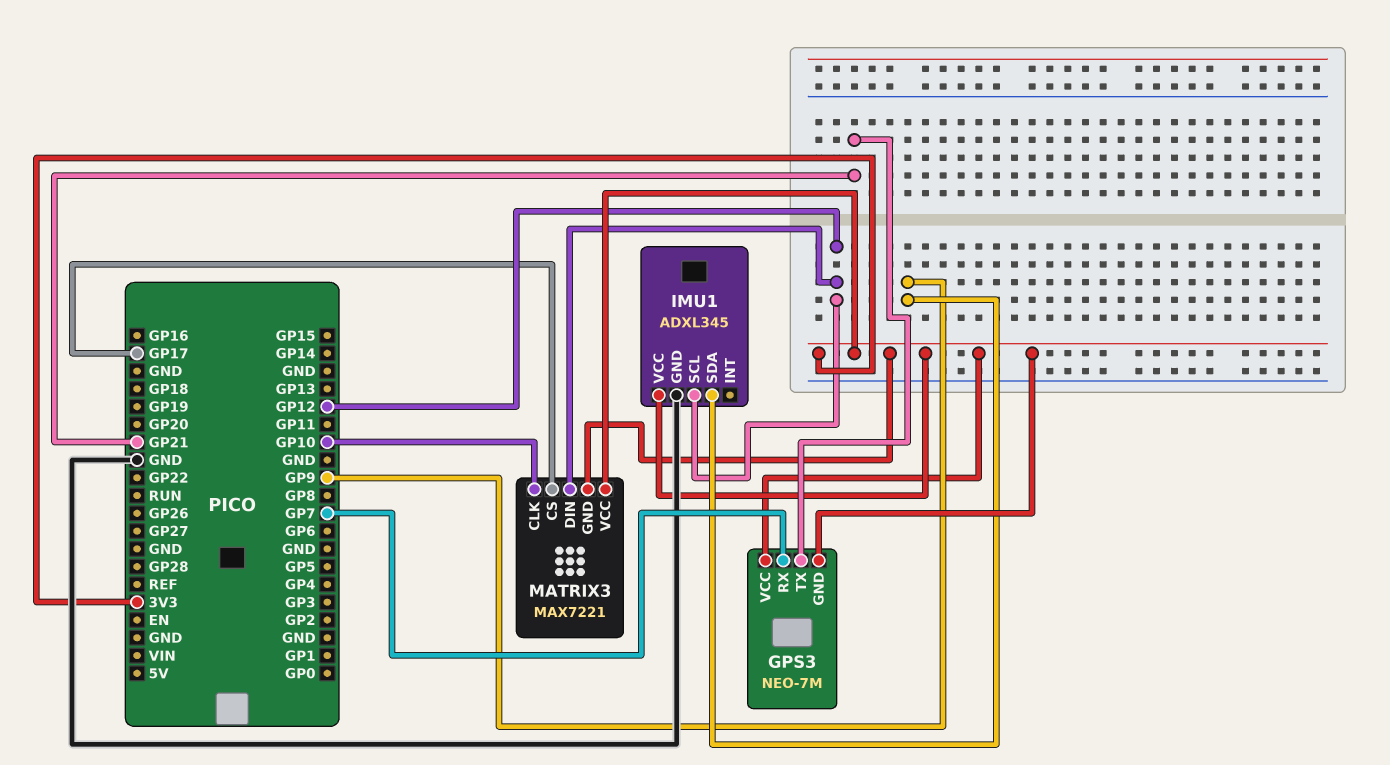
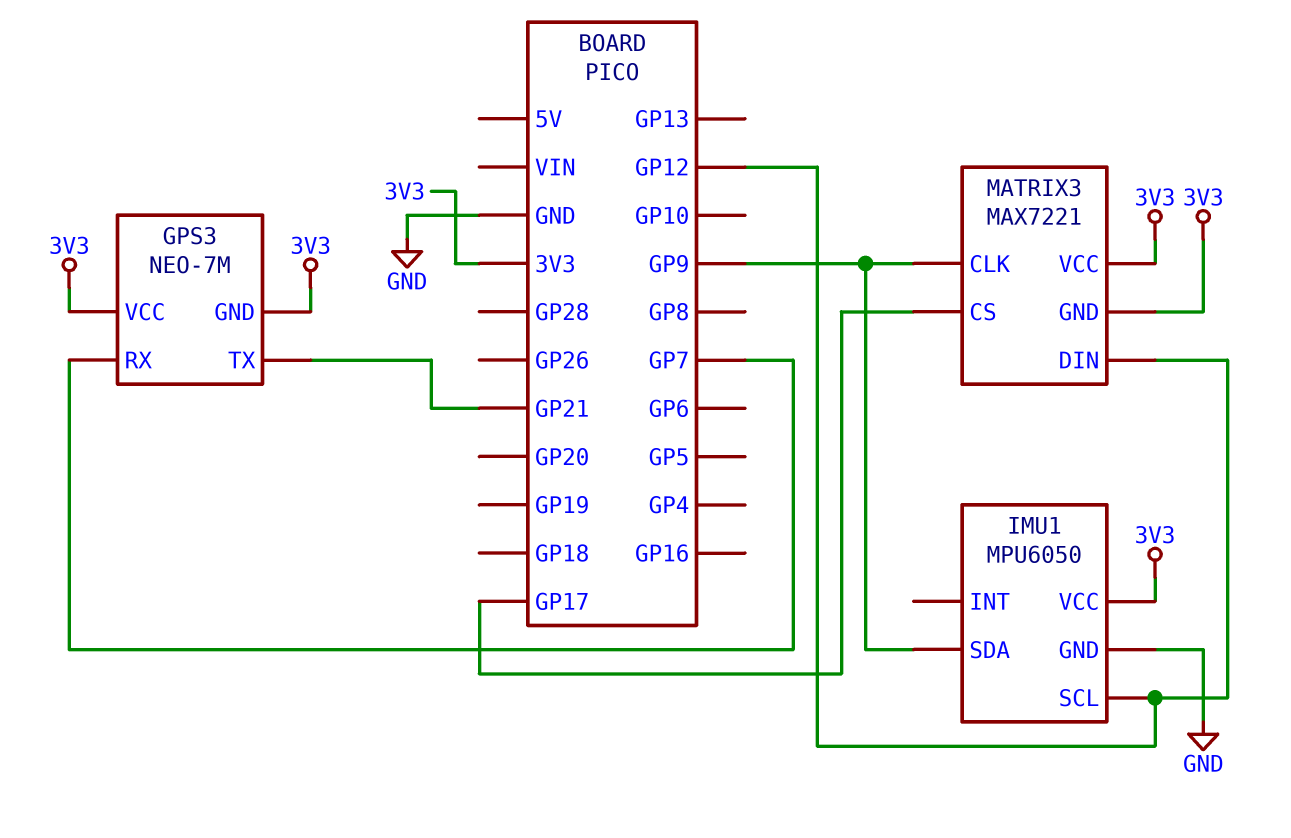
IMU1: ADXL345 -> MPU6050
MATRIX3 pin CLK: GP10 -> GP9

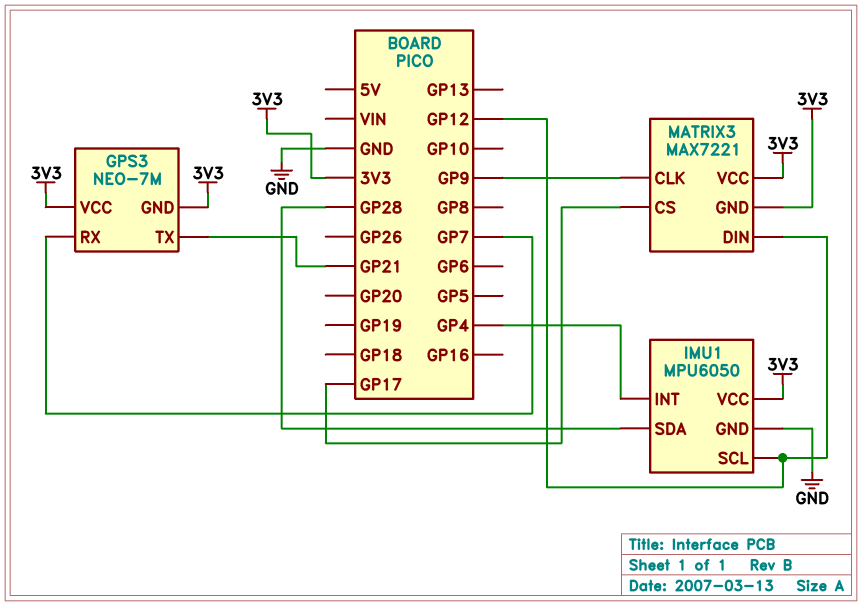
IMU1 pin INT: none -> GP4
IMU1 pin SDA: GP9 -> GP28

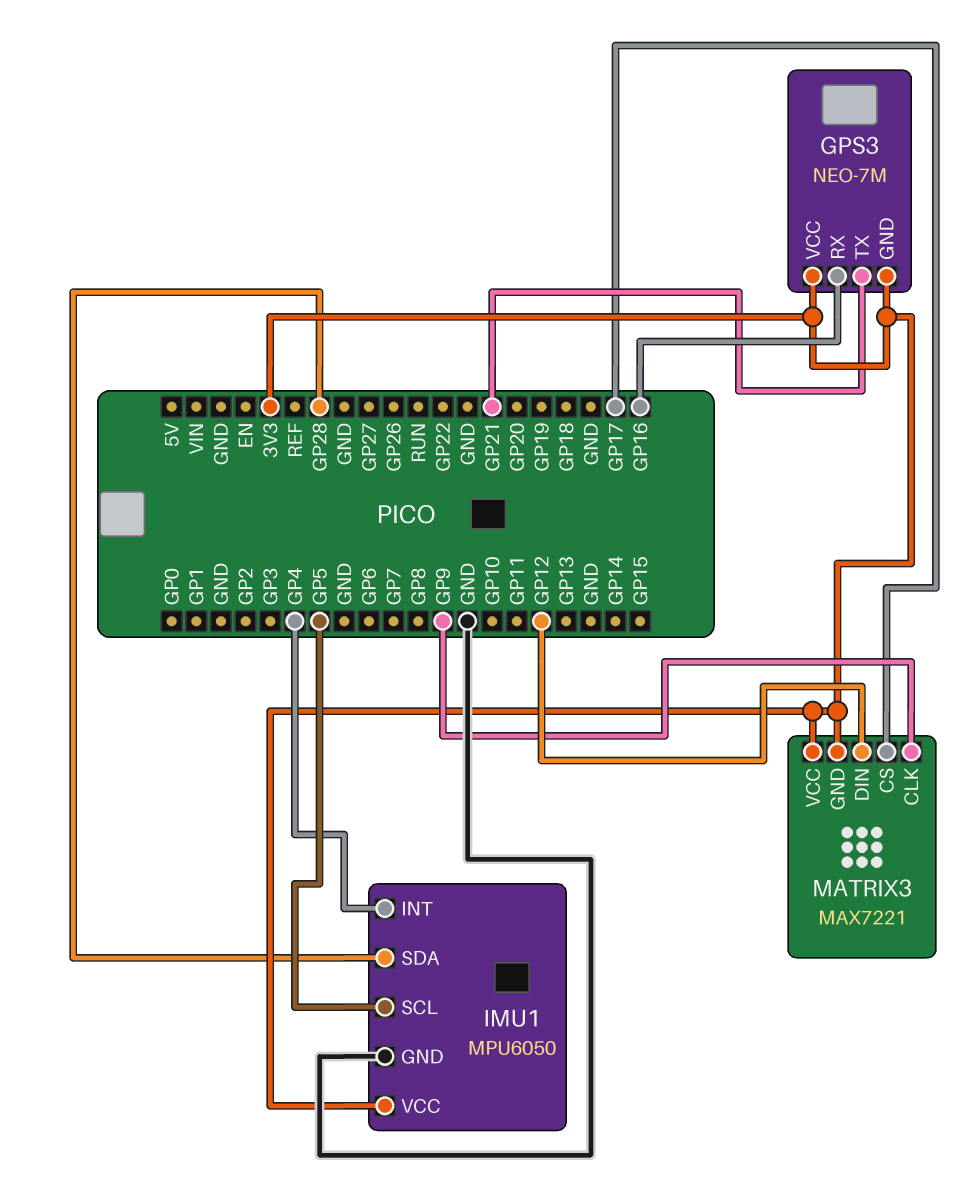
GPS3 pin RX: GP7 -> GP16
IMU1 pin SCL: GP12 -> GP5

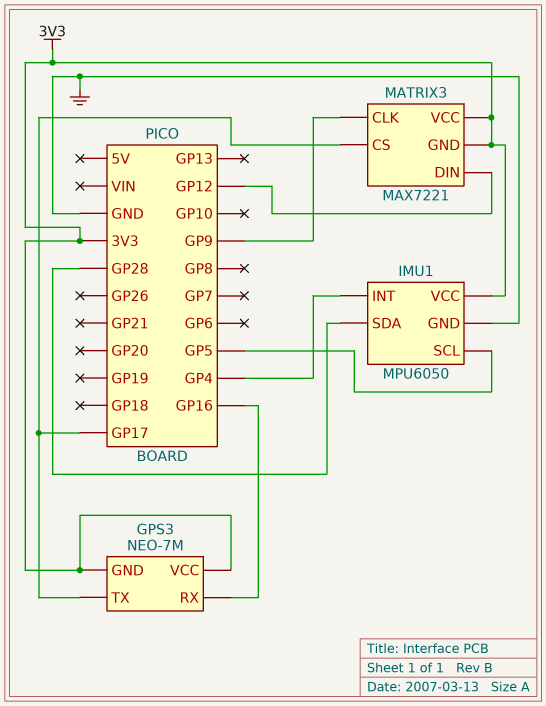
GPS3 pin TX: GP21 -> GP17

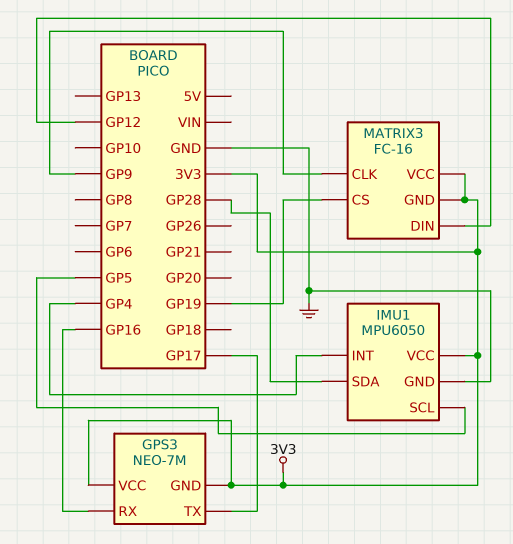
MATRIX3: MAX7221 -> FC-16
MATRIX3 pin CS: GP17 -> GP19

